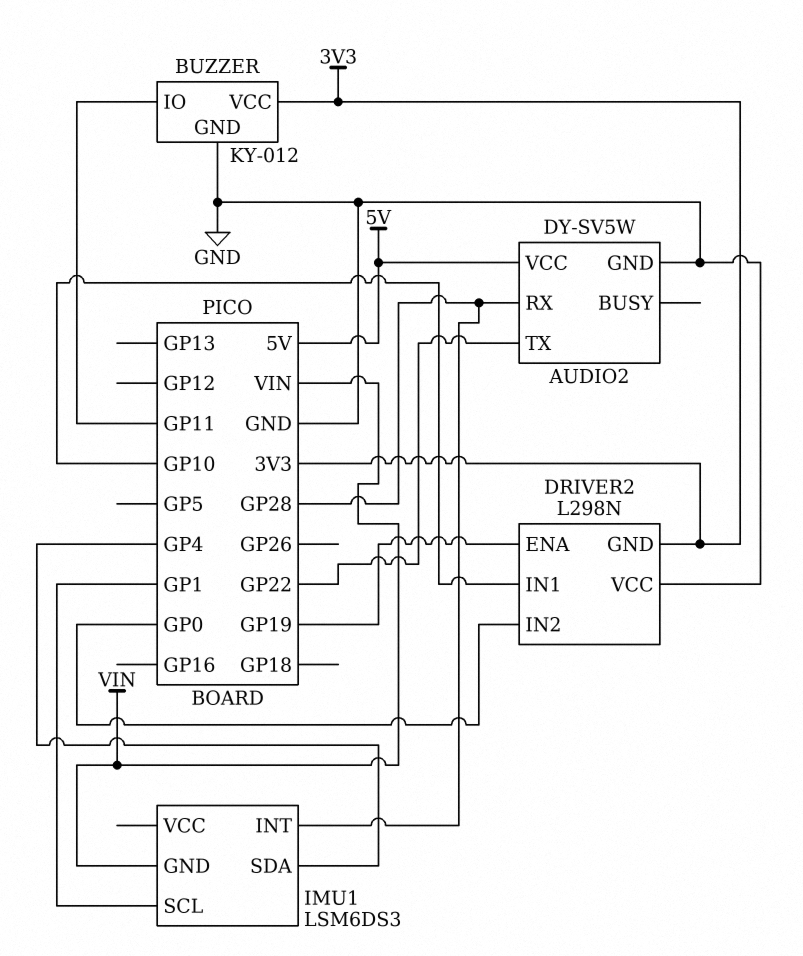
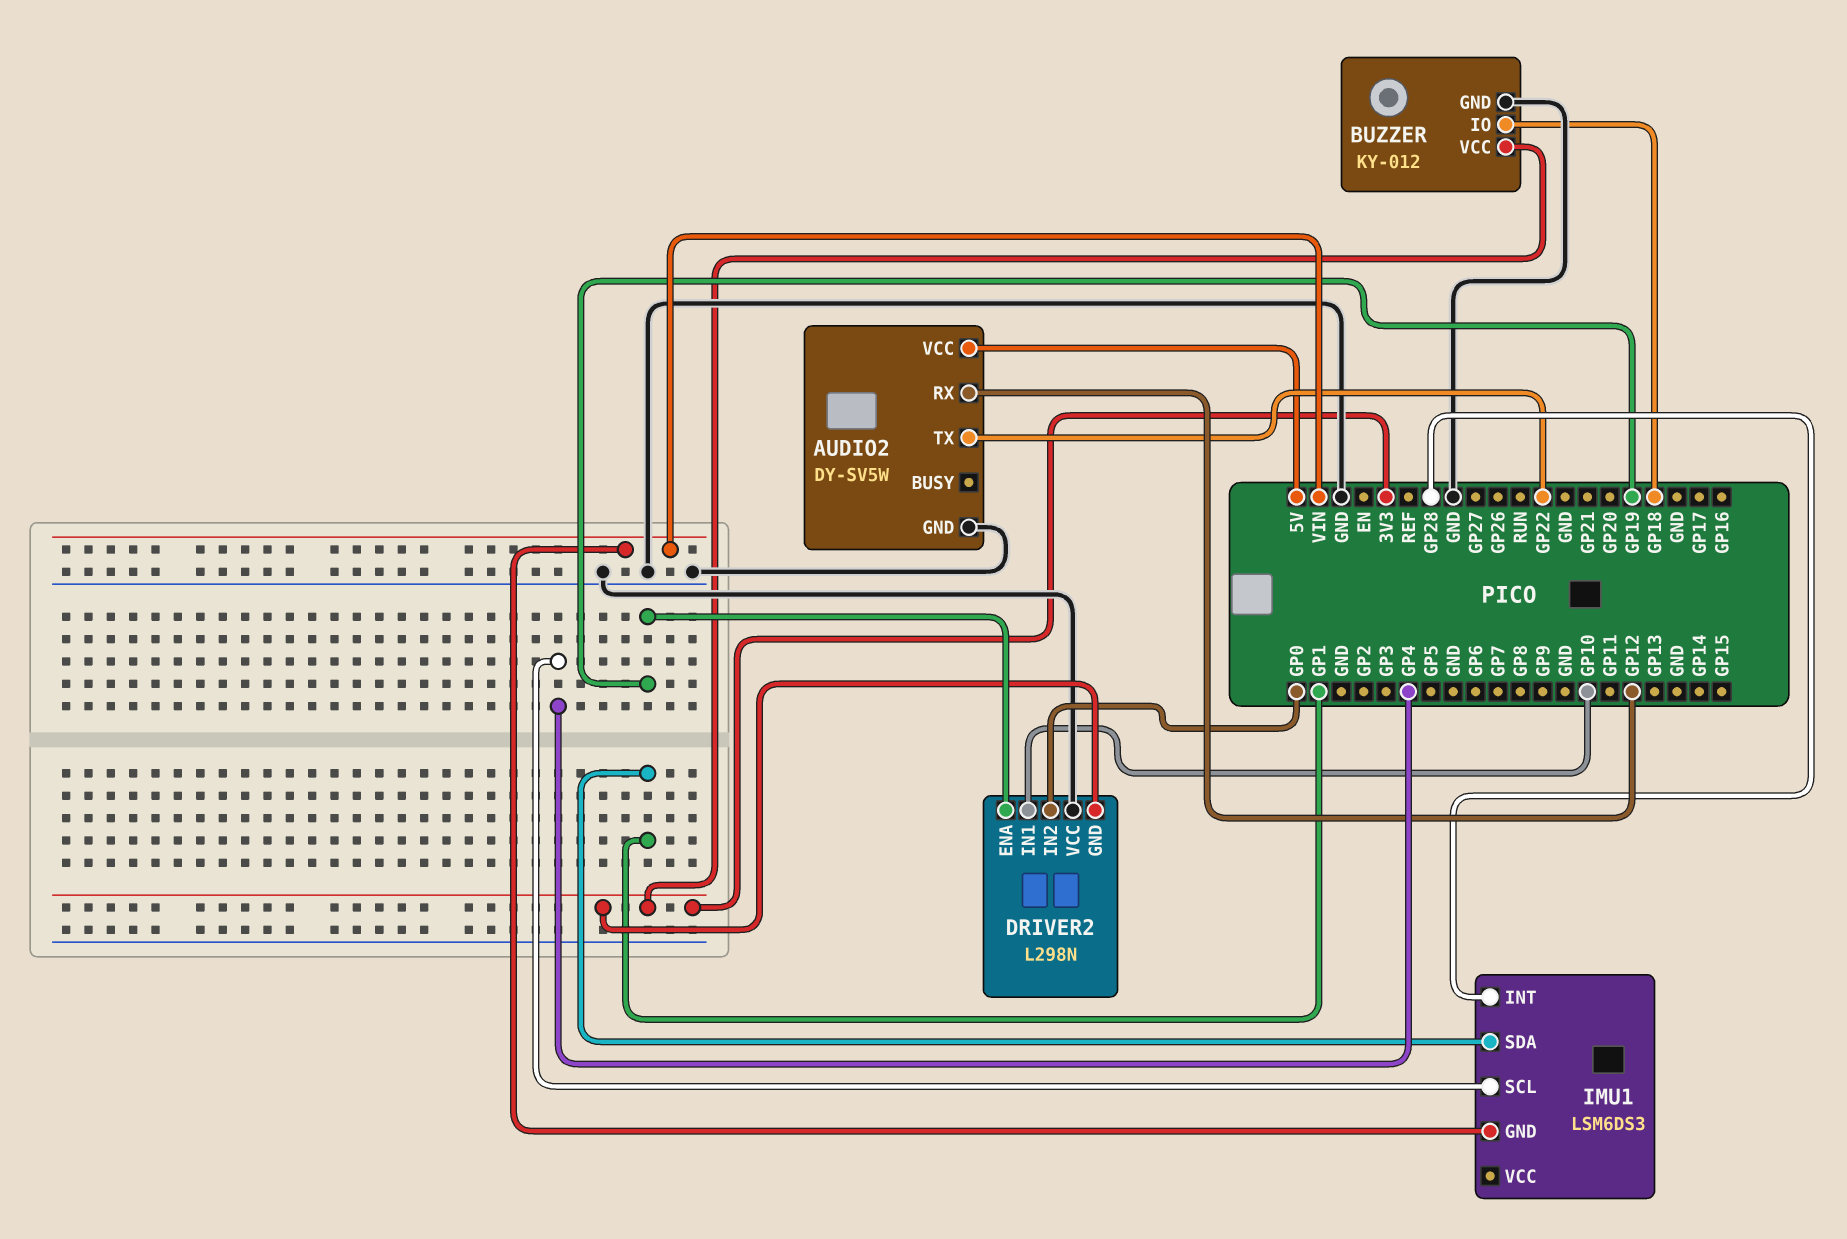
AUDIO2 pin RX: GP28 -> GP12
BUZZER pin IO: GP11 -> GP18
IMU1 pin SCL: GP1 -> GP4
IMU1 pin SDA: GP4 -> GP1

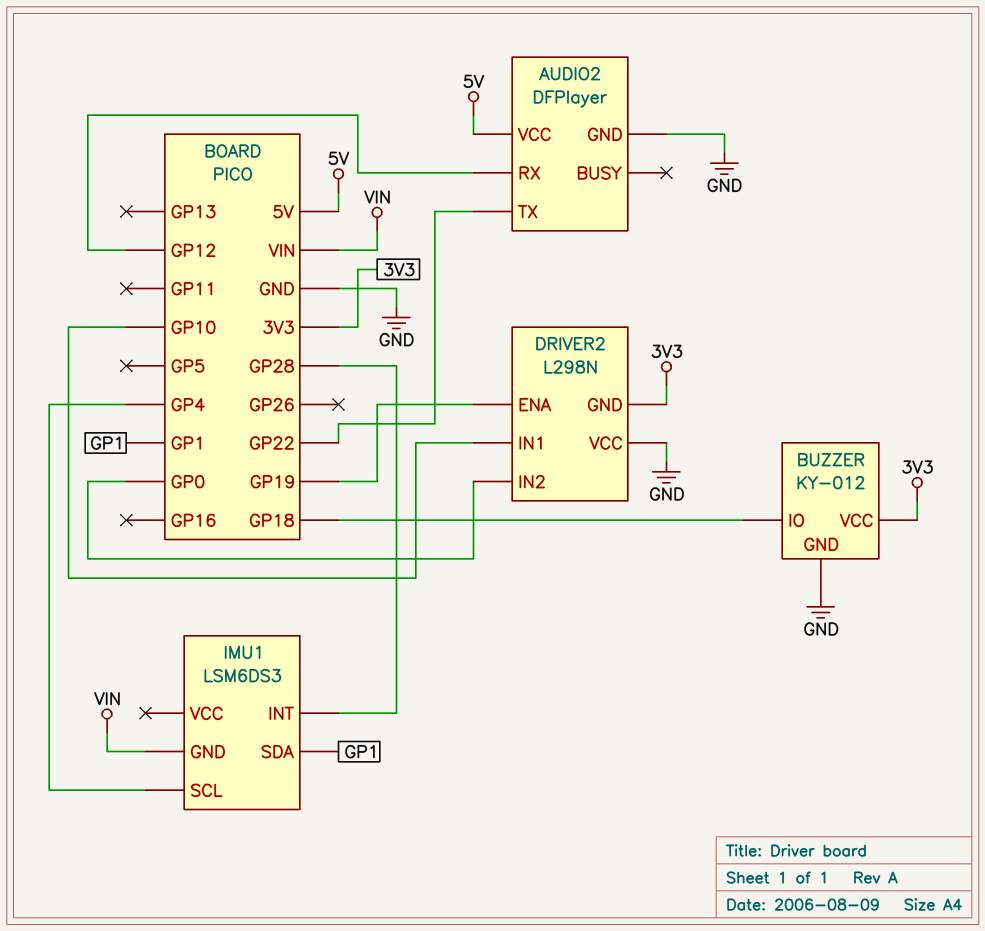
AUDIO2: DY-SV5W -> DFPlayer

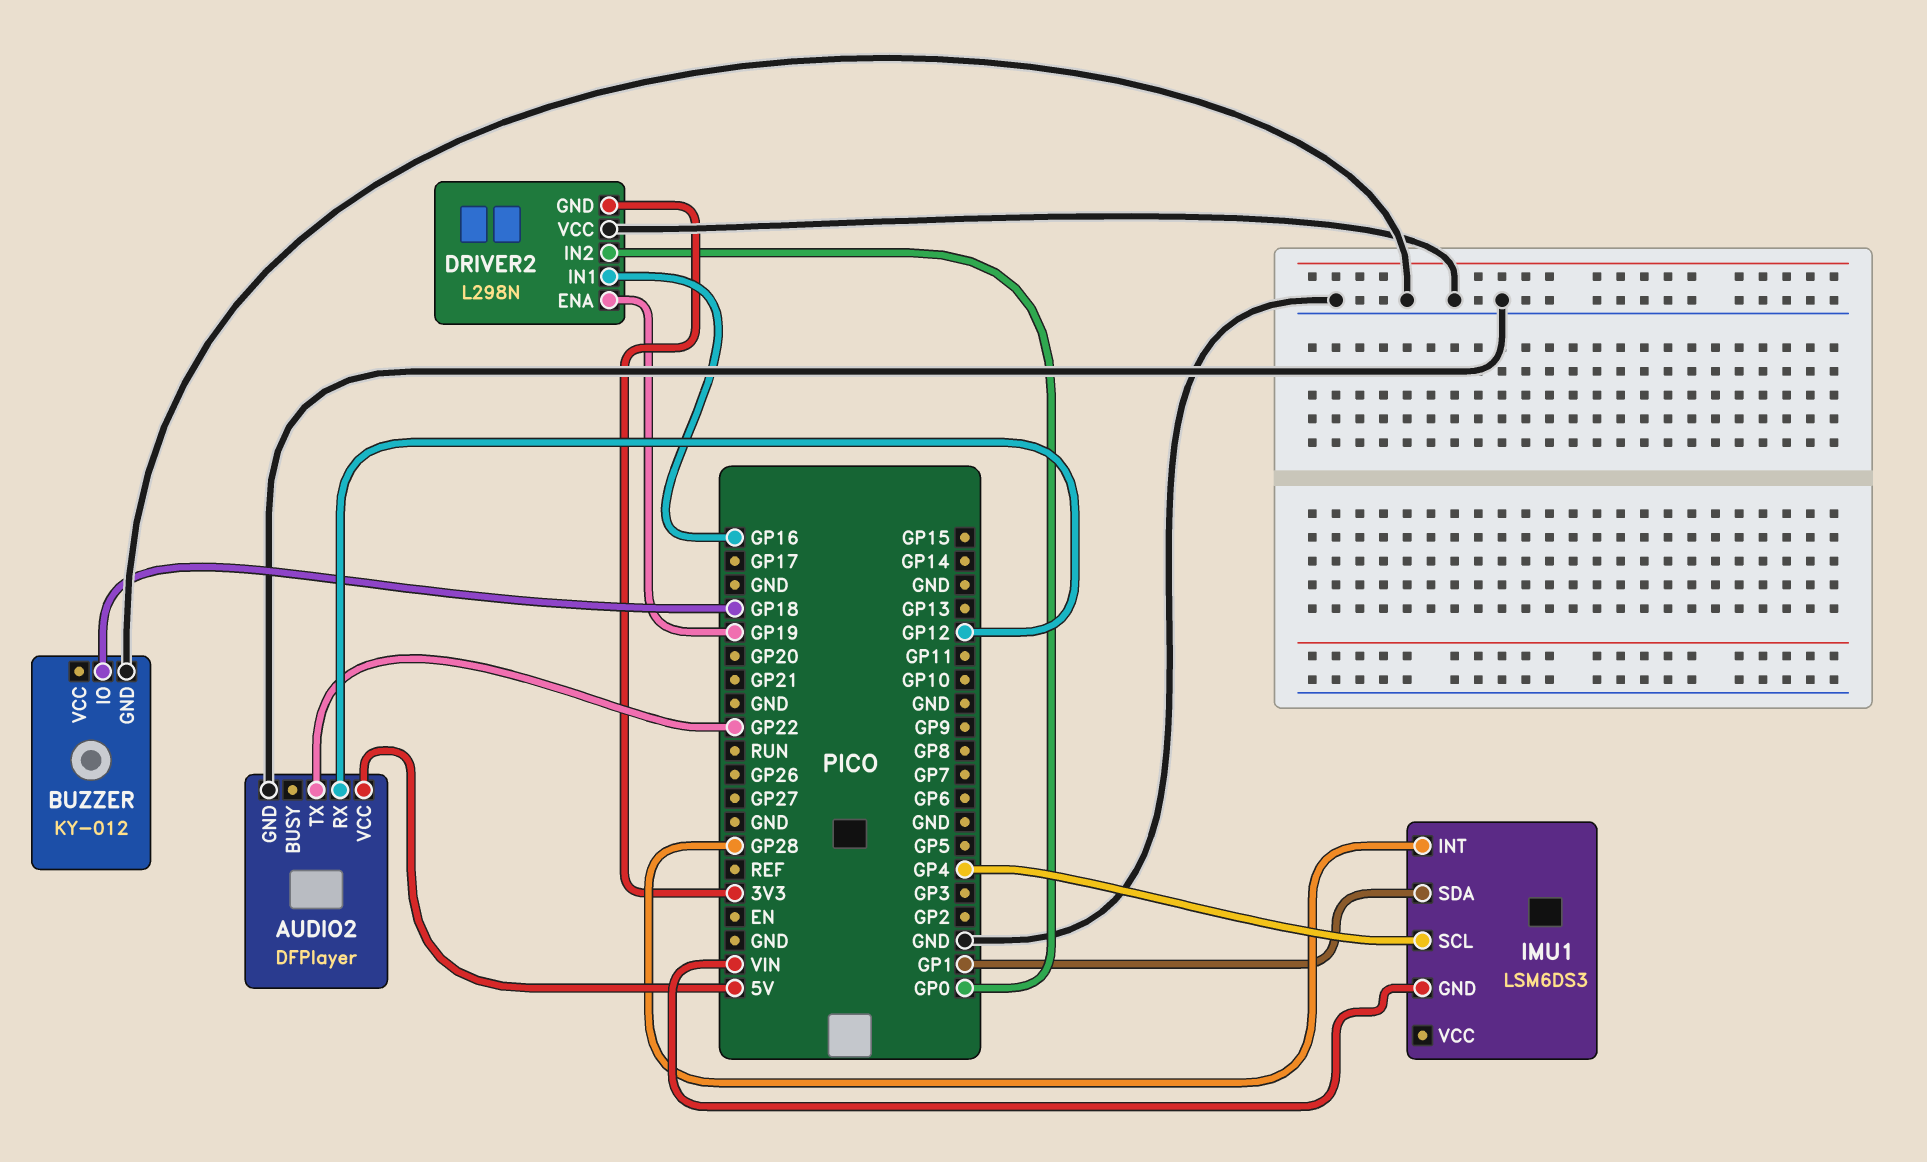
BUZZER pin VCC: 3V3 -> none
DRIVER2 pin IN1: GP10 -> GP16

